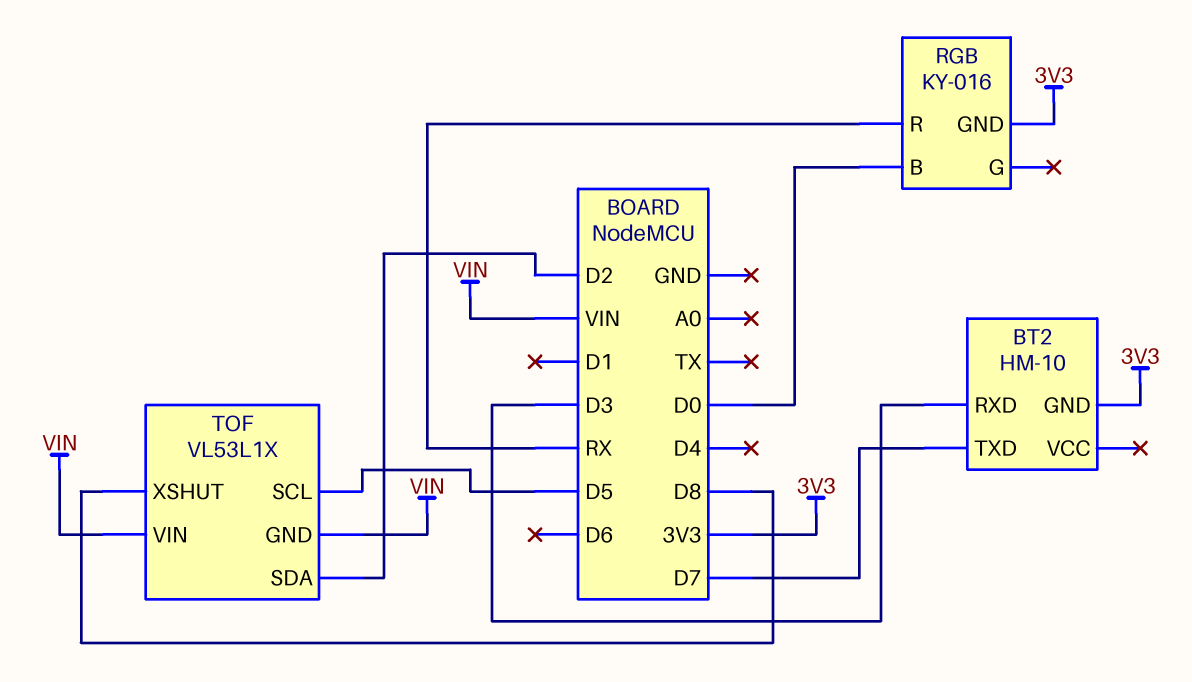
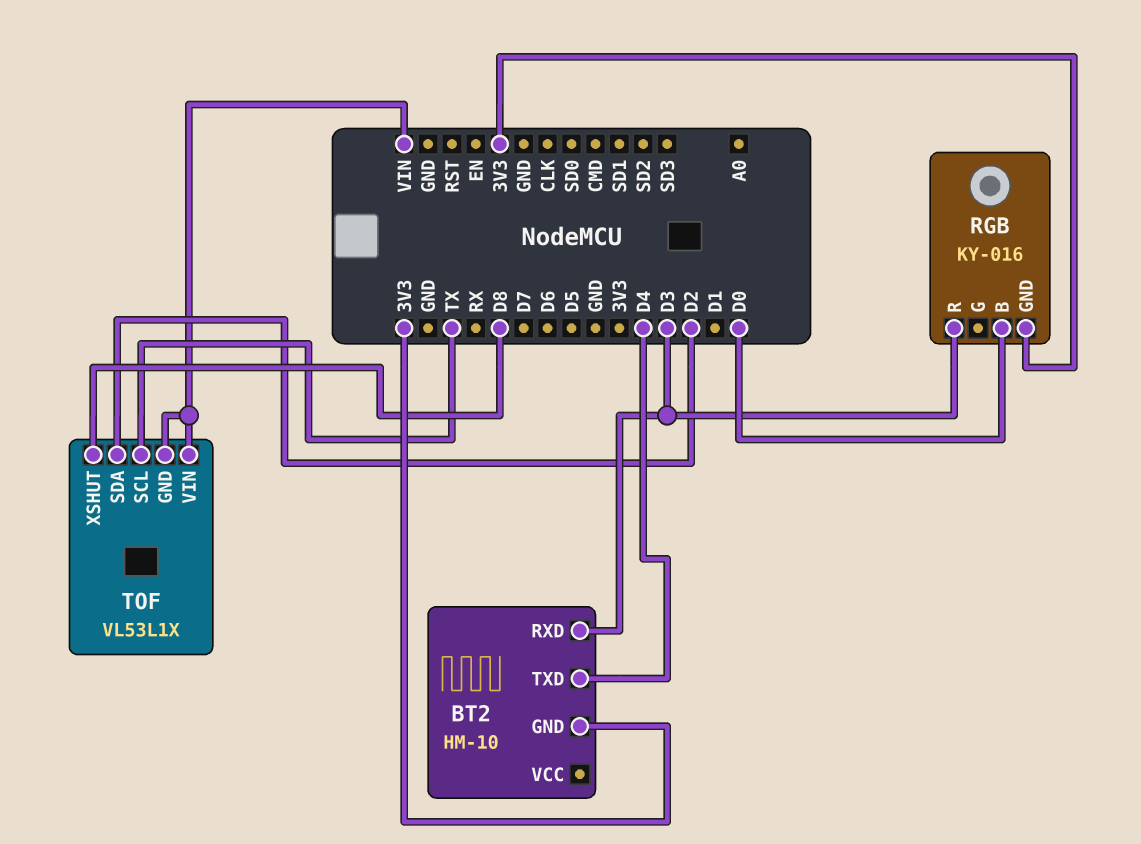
BT2 pin TXD: D7 -> D4
RGB pin R: RX -> D3
TOF pin SCL: D5 -> TX

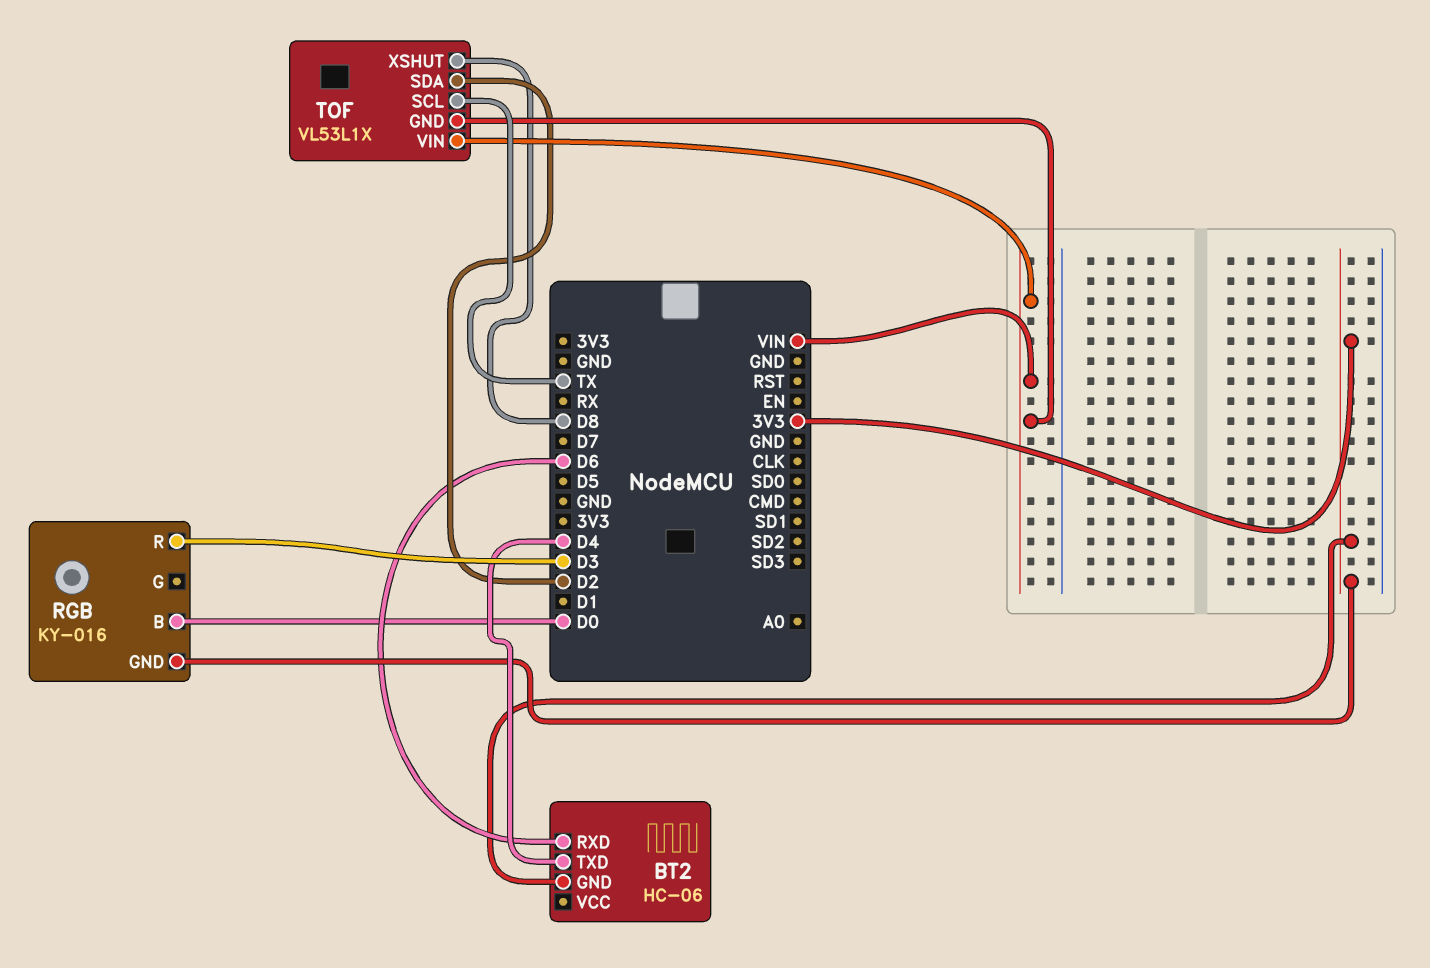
BT2: HM-10 -> HC-06
BT2 pin RXD: D3 -> D6

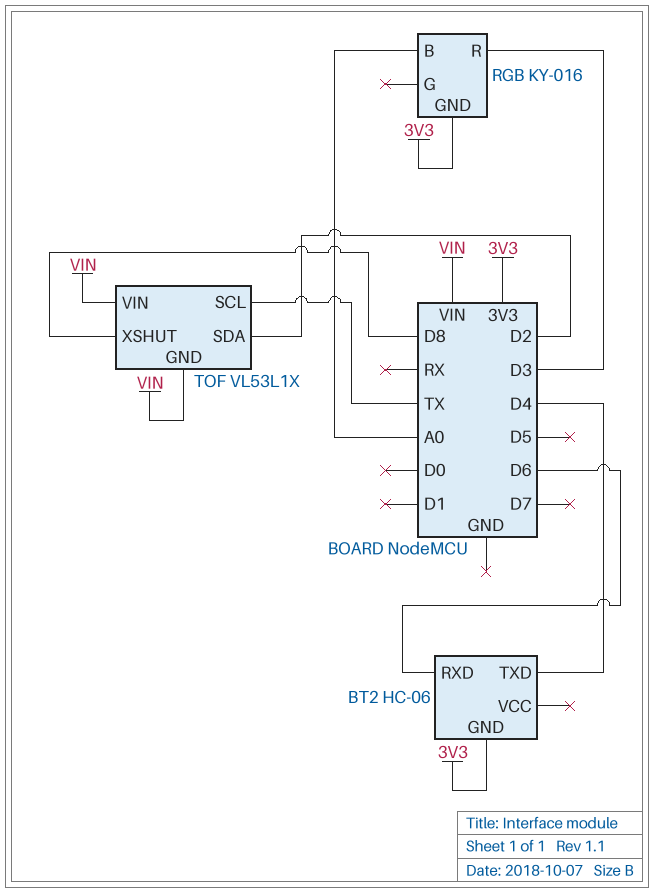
RGB pin B: D0 -> A0

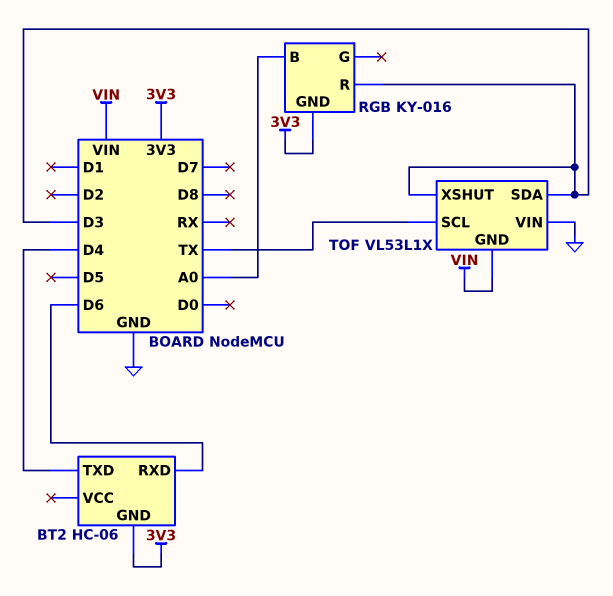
TOF pin SDA: D2 -> D3
TOF pin VIN: VIN -> GND
TOF pin XSHUT: D8 -> D3

